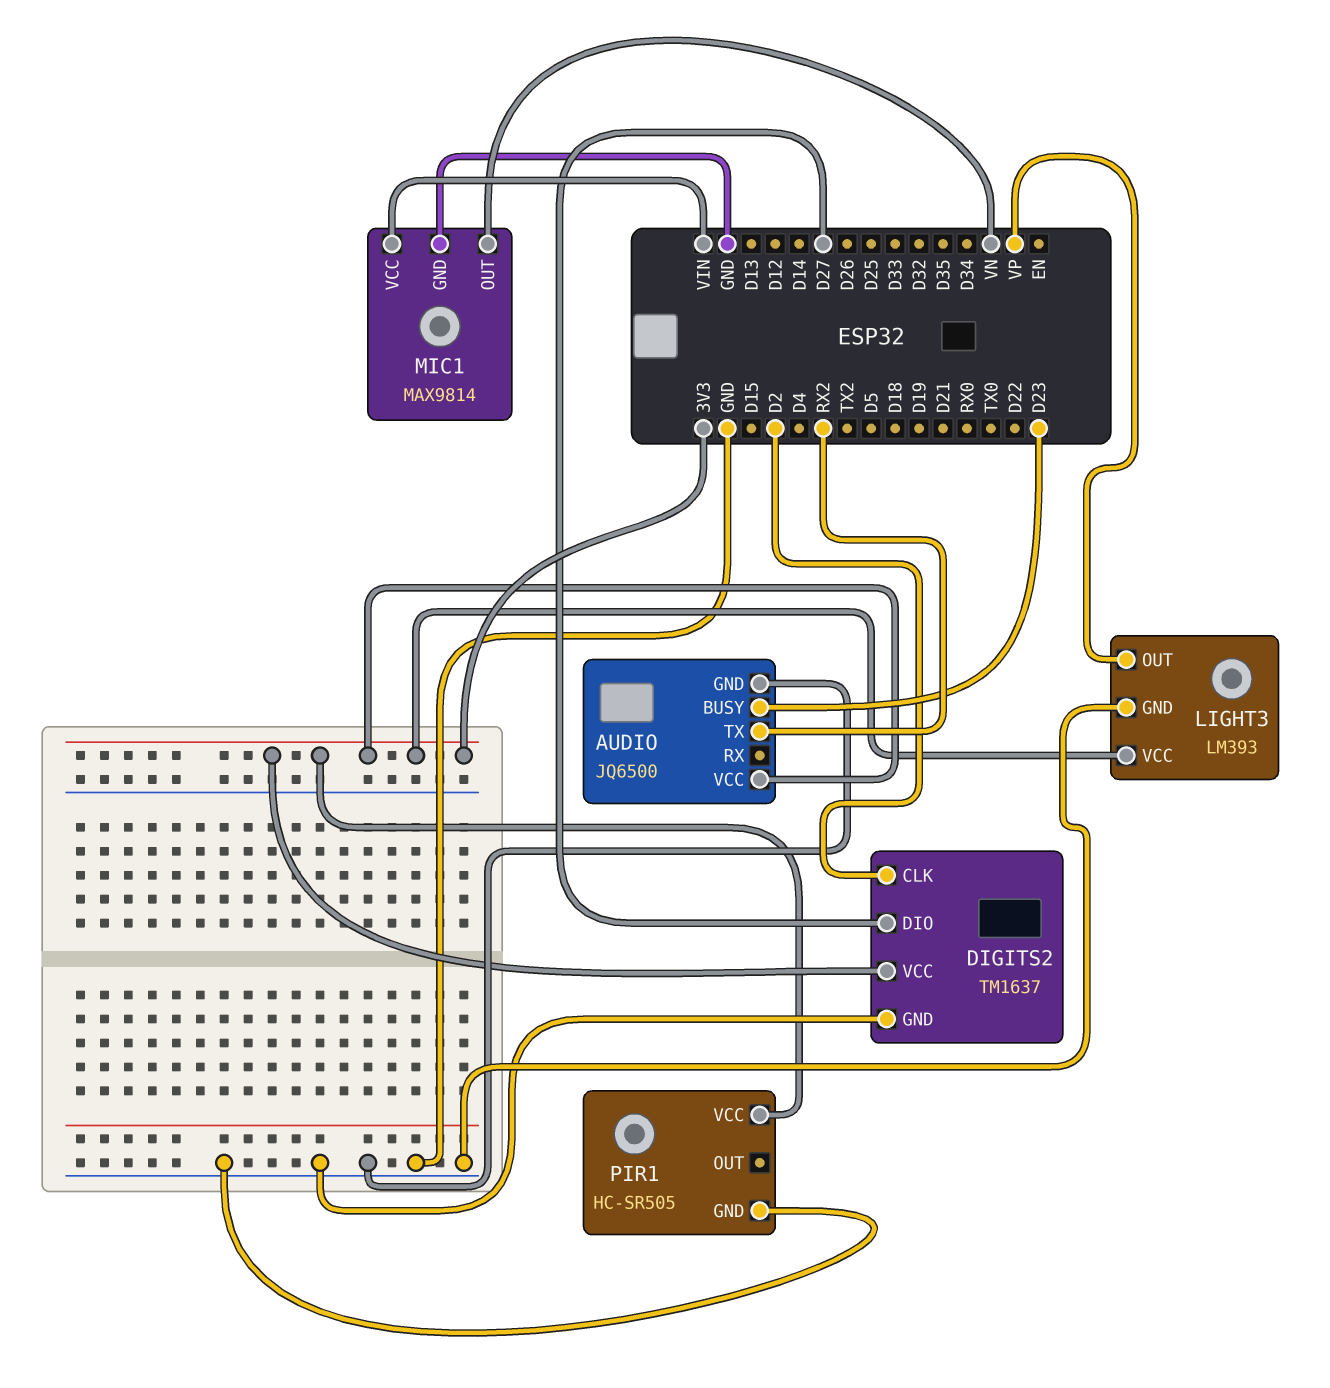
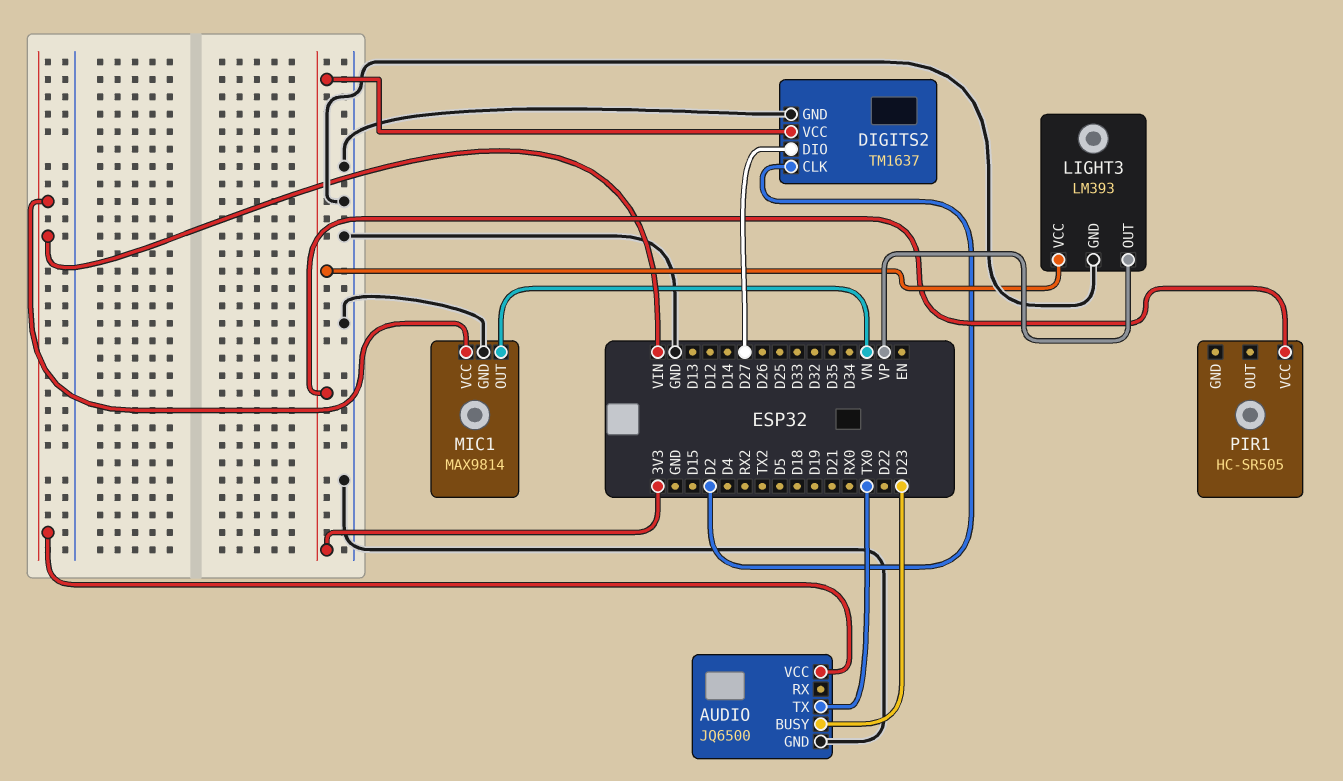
AUDIO pin TX: RX2 -> TX0
AUDIO pin VCC: 3V3 -> VIN
PIR1 pin GND: GND -> none

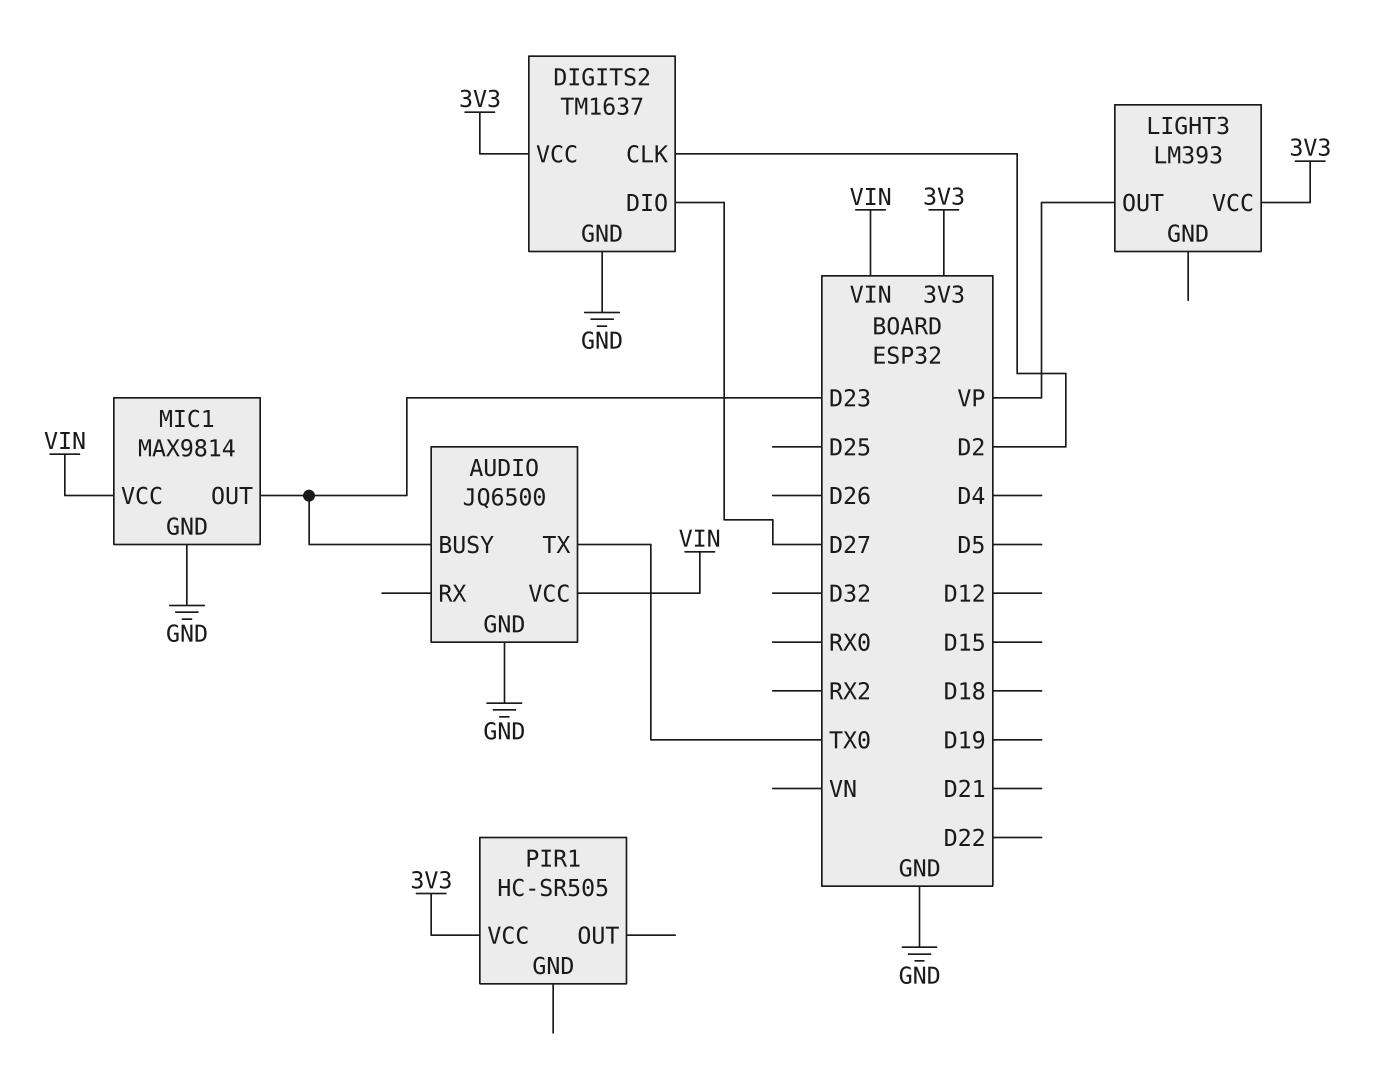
LIGHT3 pin GND: GND -> none
MIC1 pin OUT: VN -> D23

